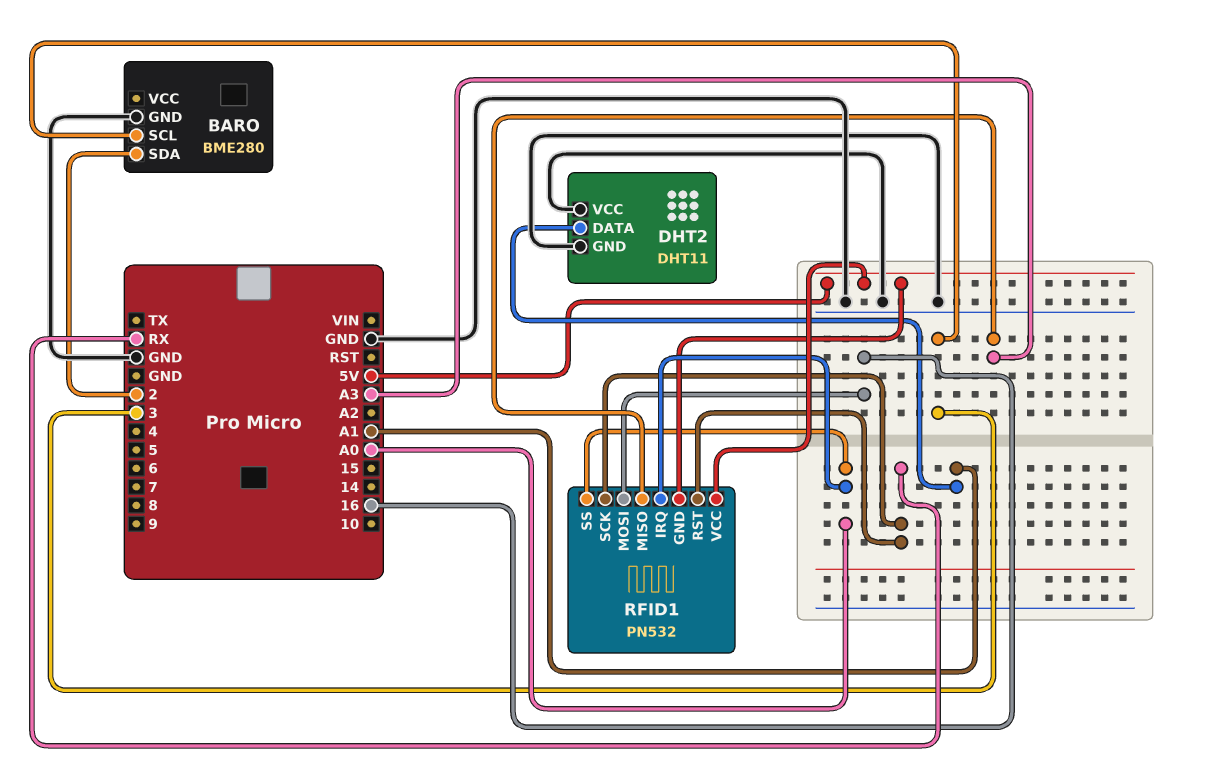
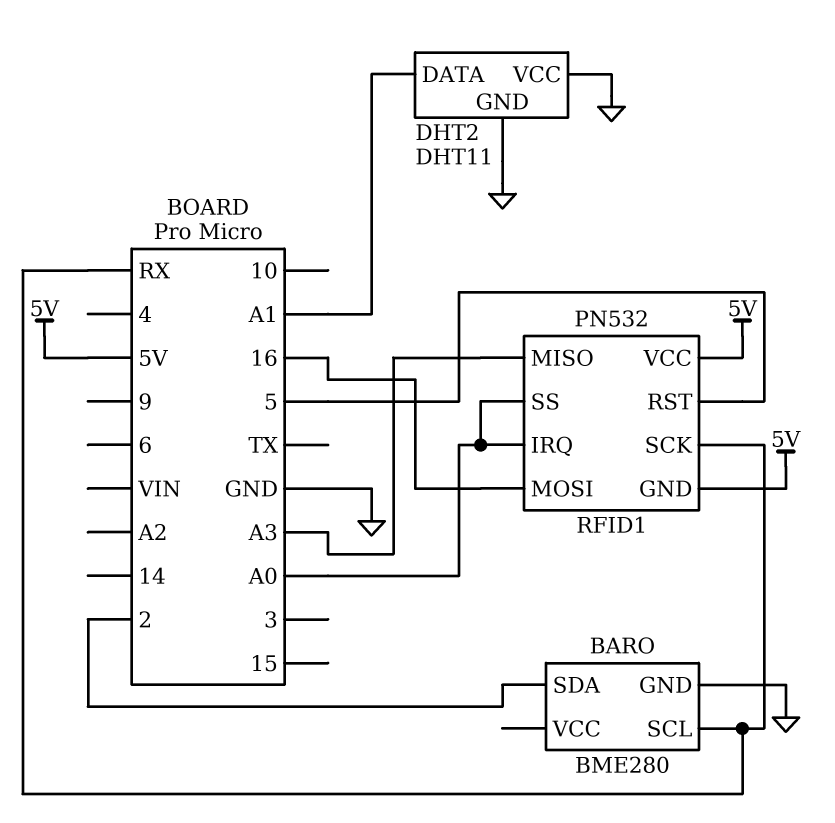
BARO pin SCL: 3 -> RX
RFID1 pin RST: RX -> 5

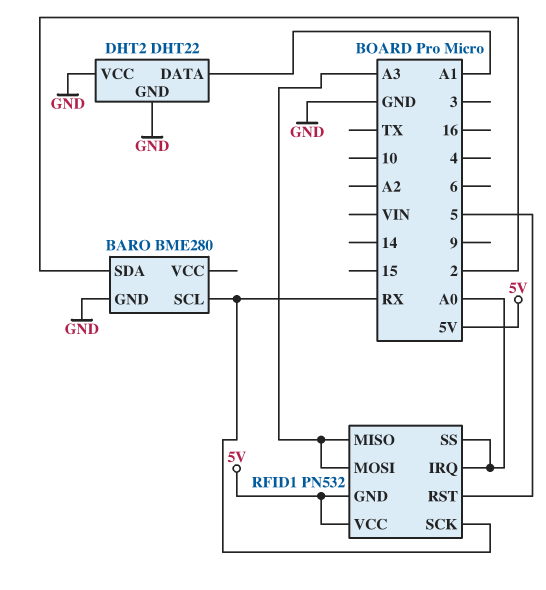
DHT2: DHT11 -> DHT22
RFID1 pin MOSI: 16 -> A3

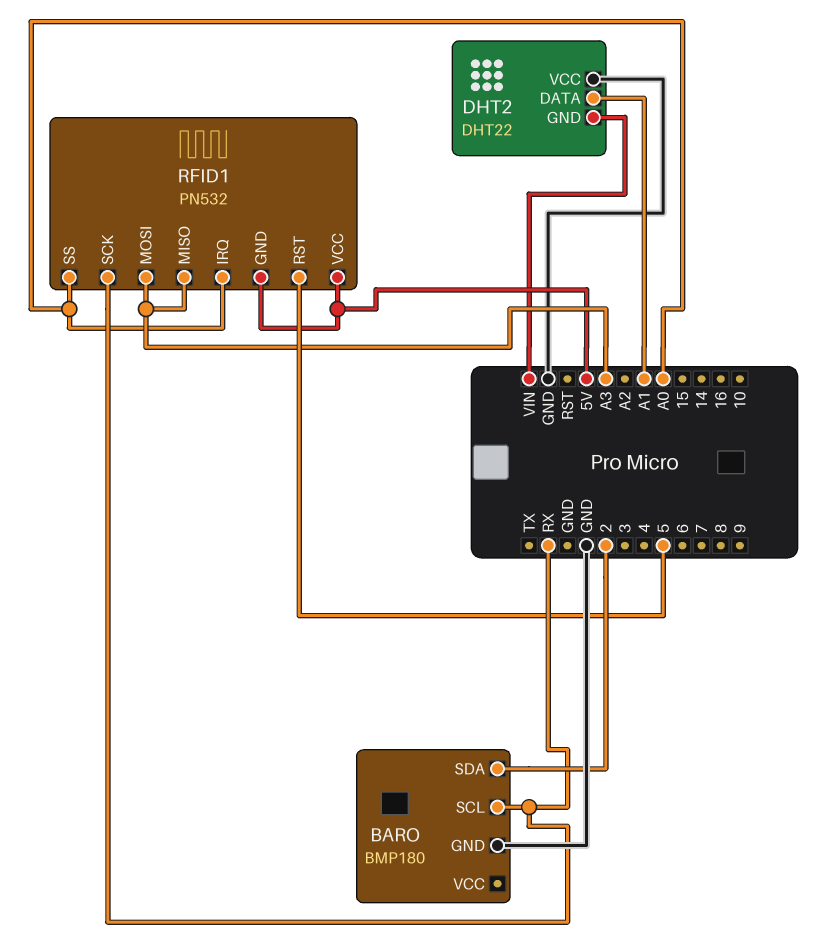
BARO: BME280 -> BMP180
DHT2 pin GND: GND -> VIN

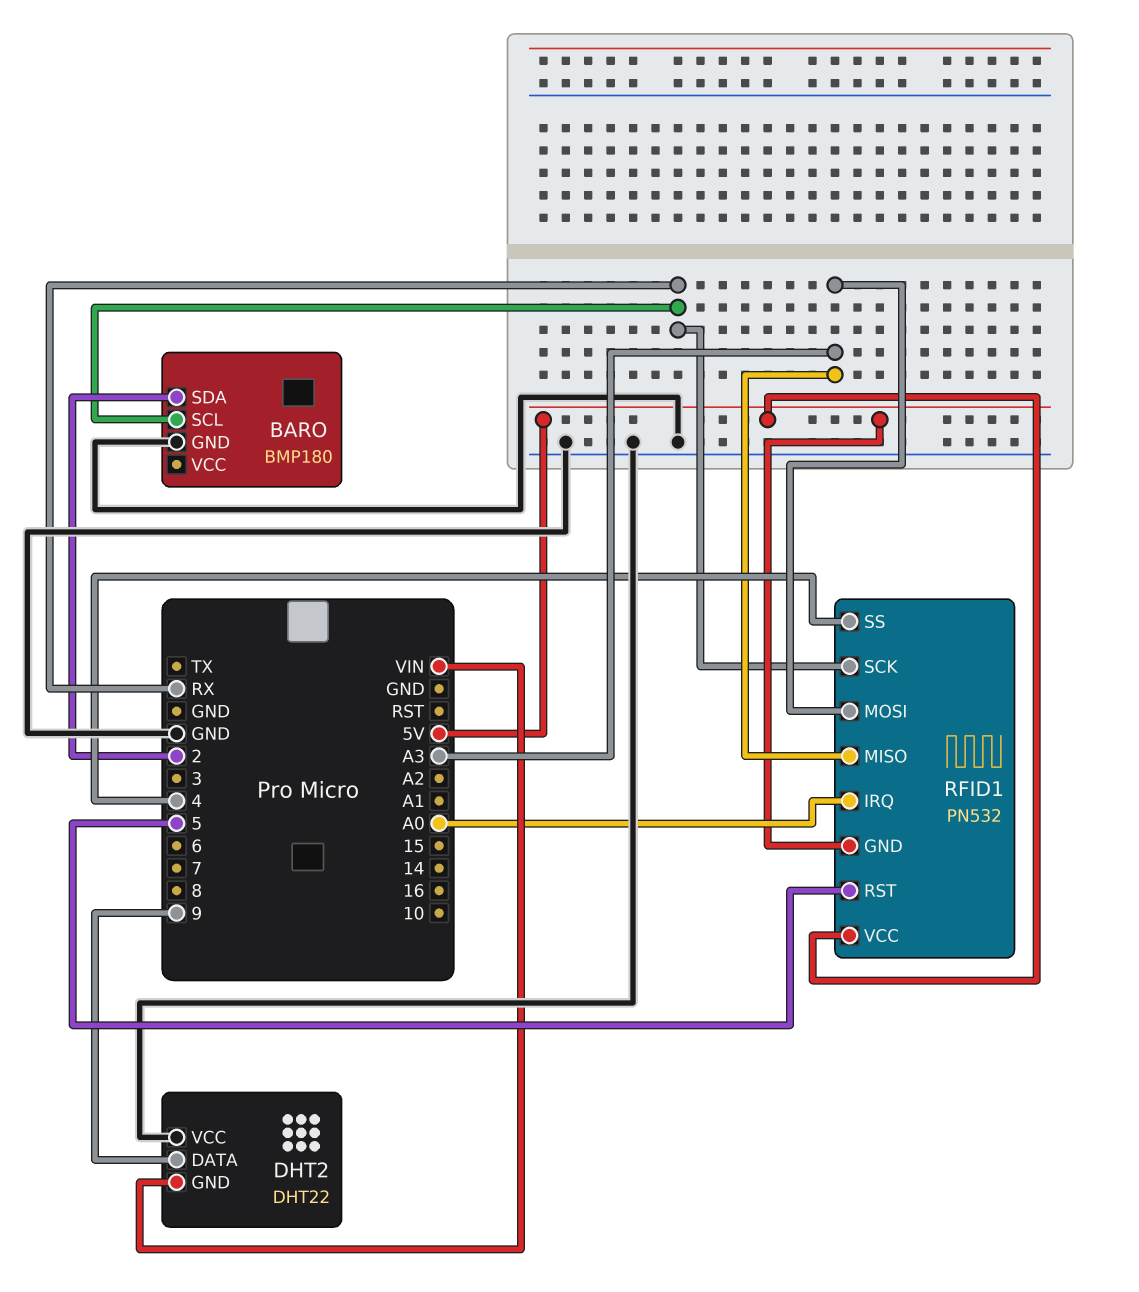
DHT2 pin DATA: A1 -> 9
RFID1 pin SS: A0 -> 4

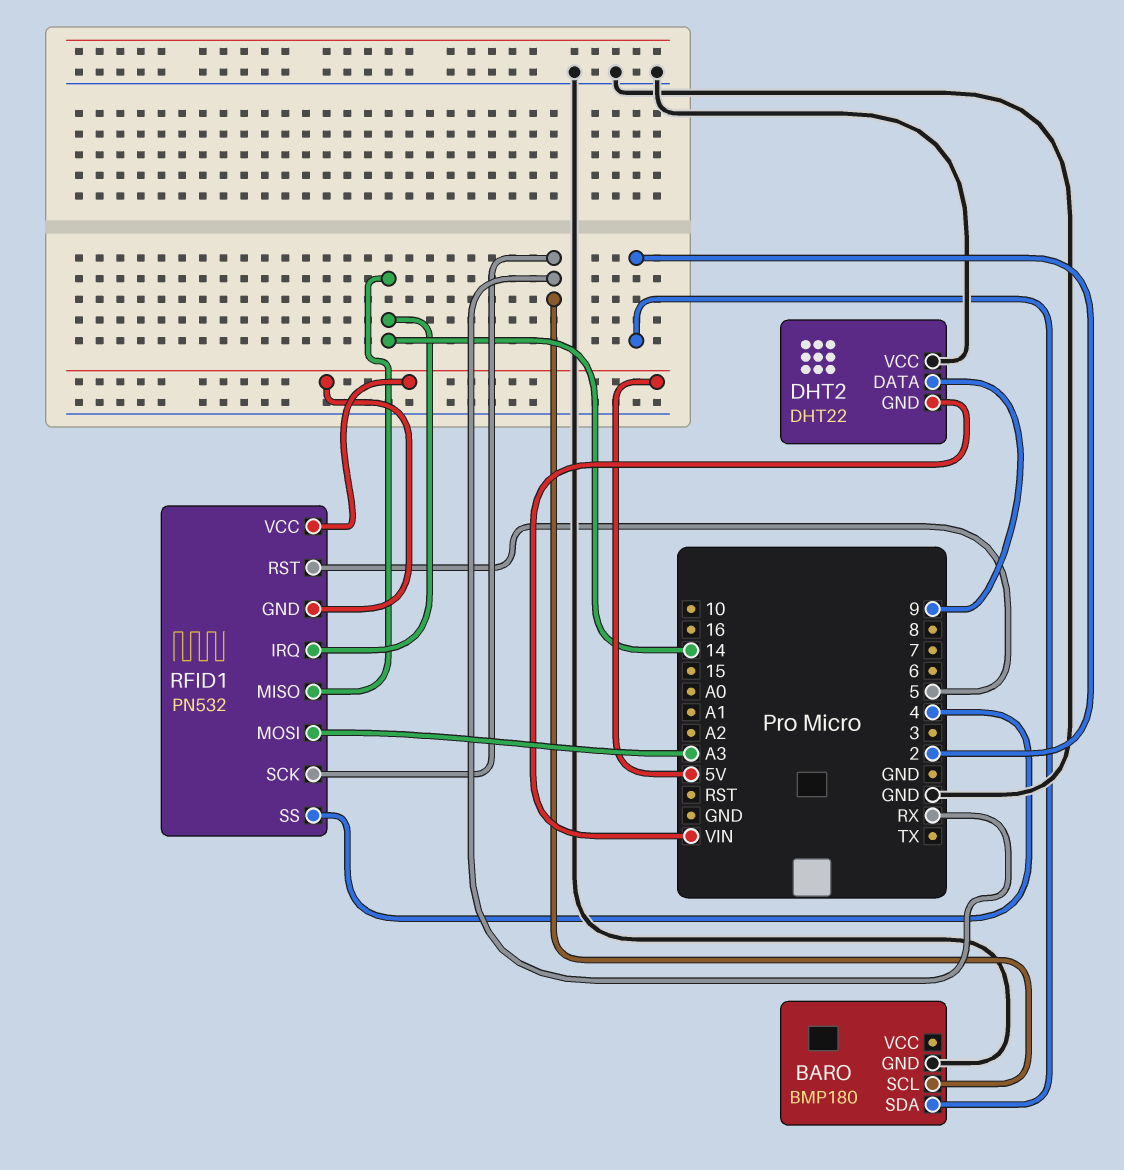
RFID1 pin IRQ: A0 -> 14
RFID1 pin MISO: A3 -> 14

